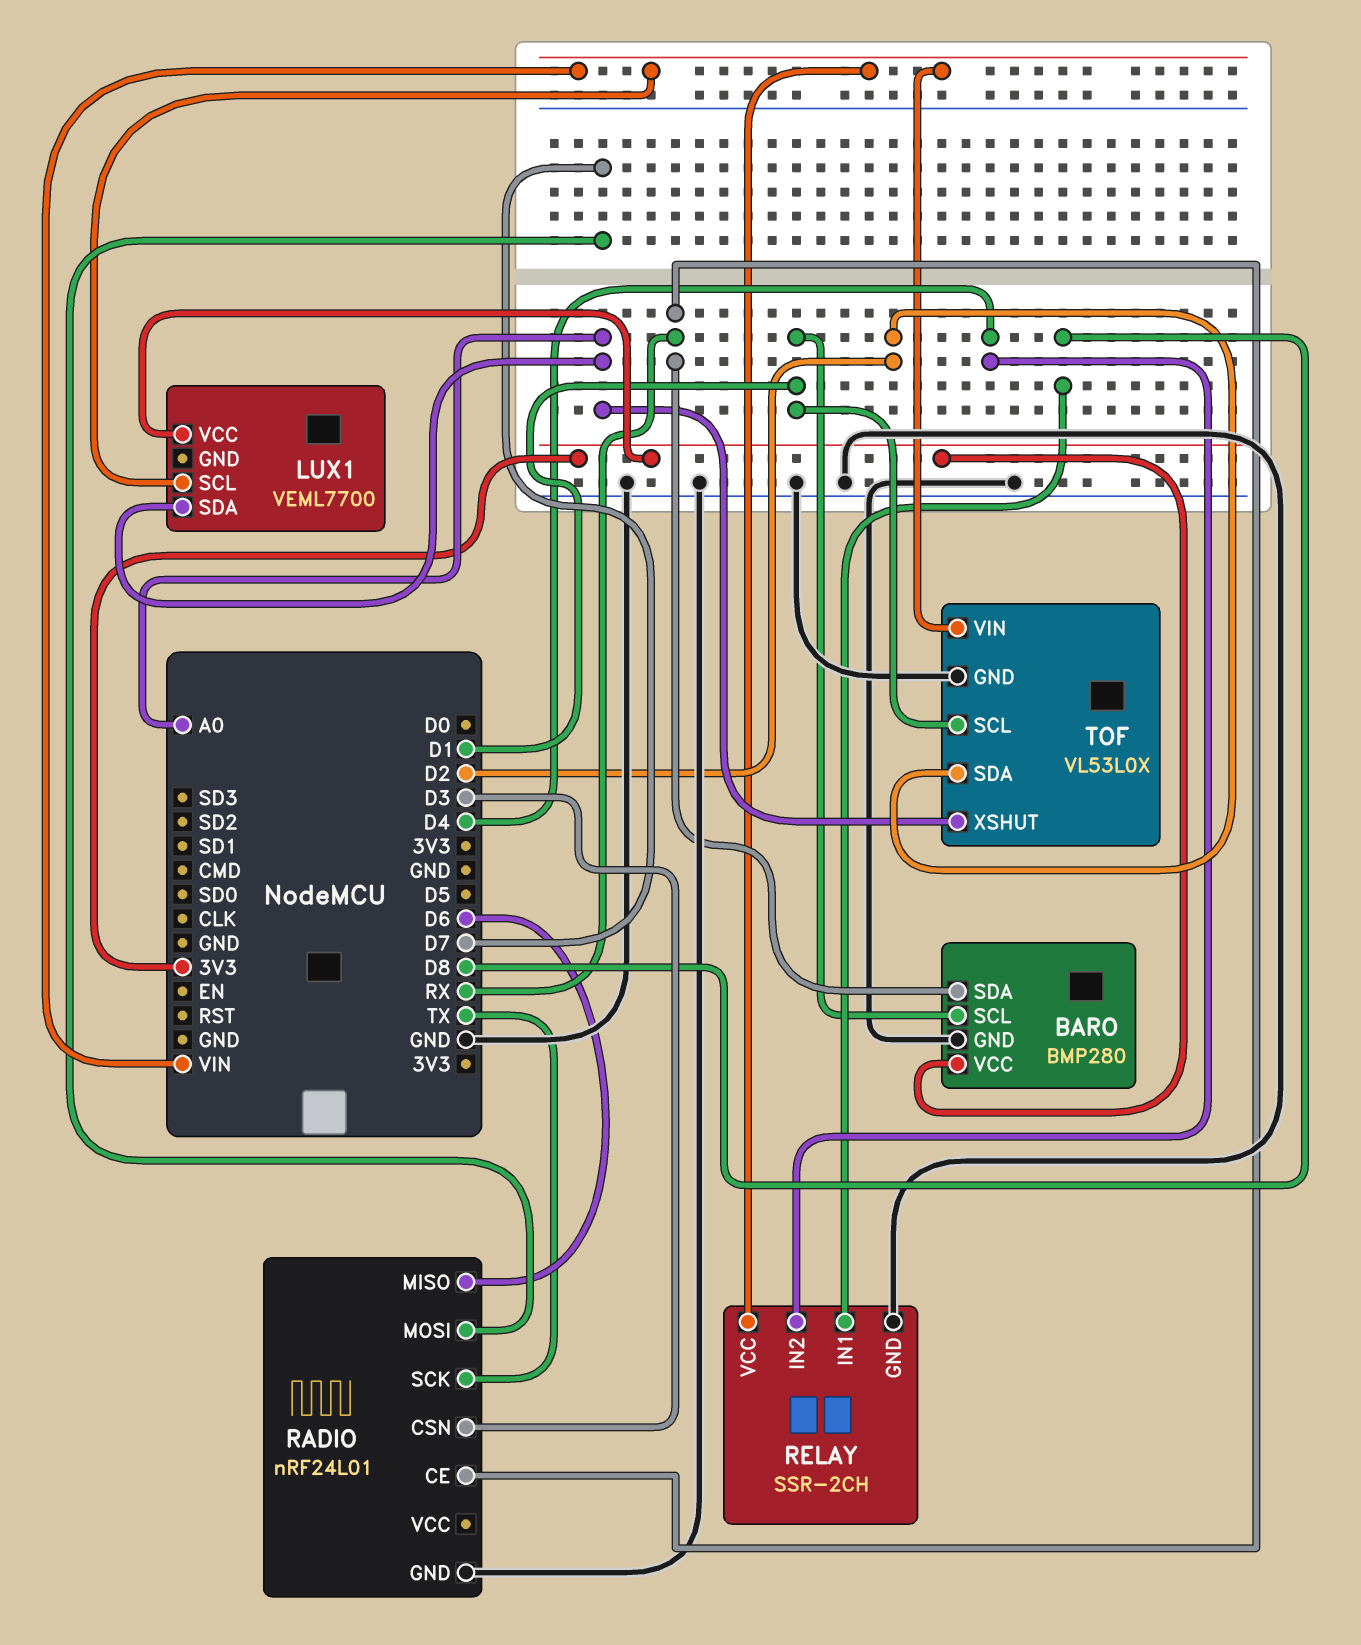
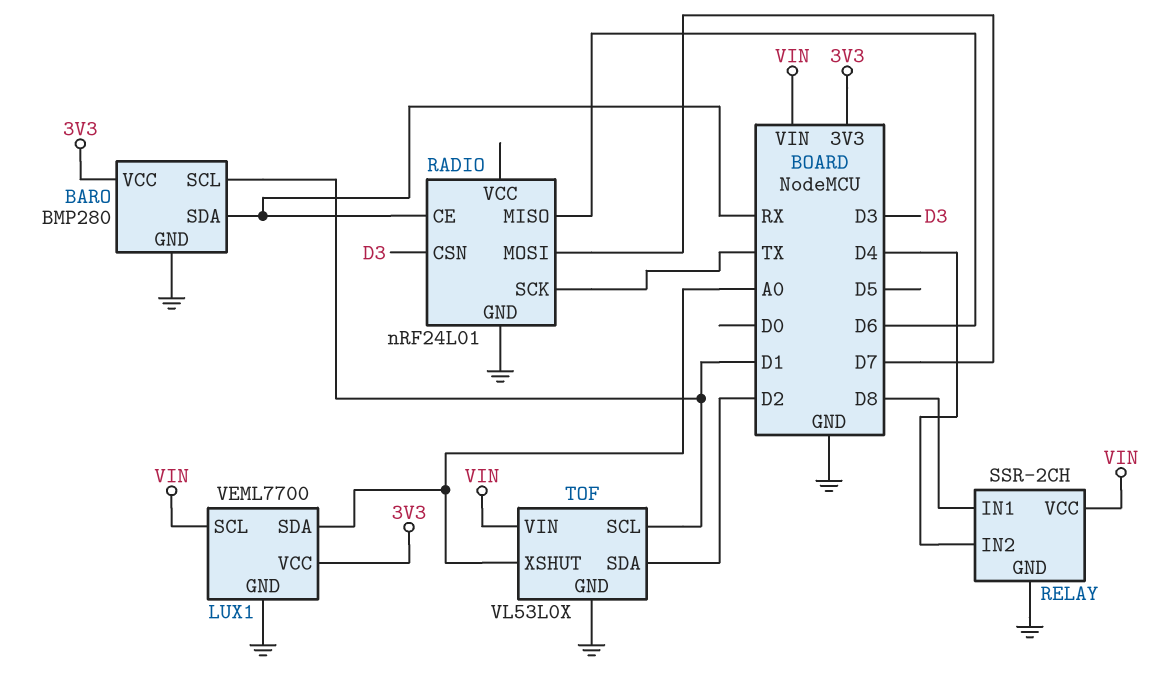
LUX1 pin GND: none -> GND

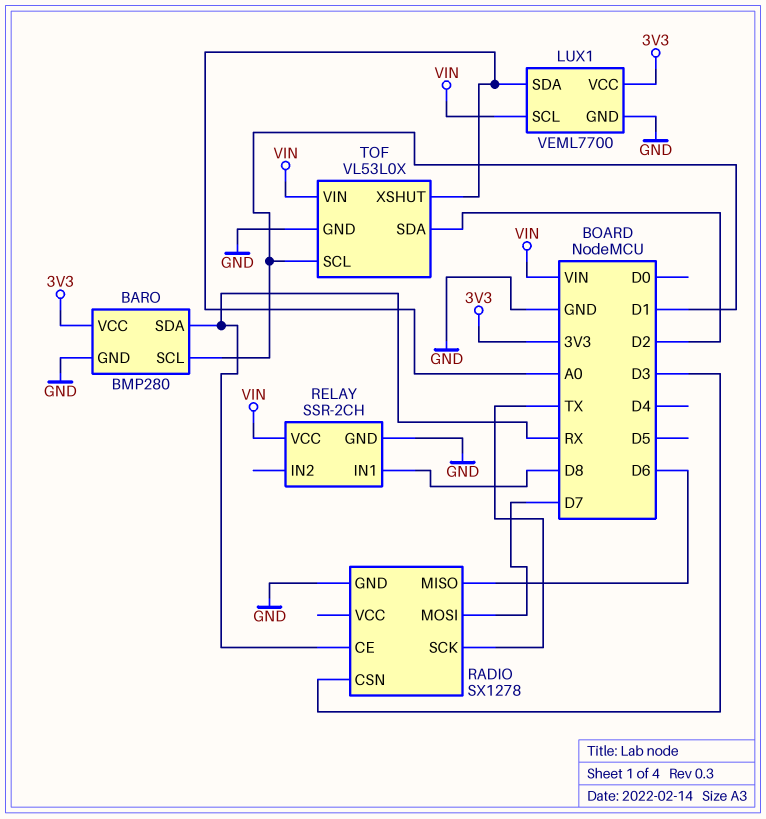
RADIO: nRF24L01 -> SX1278
RELAY pin IN2: D4 -> none

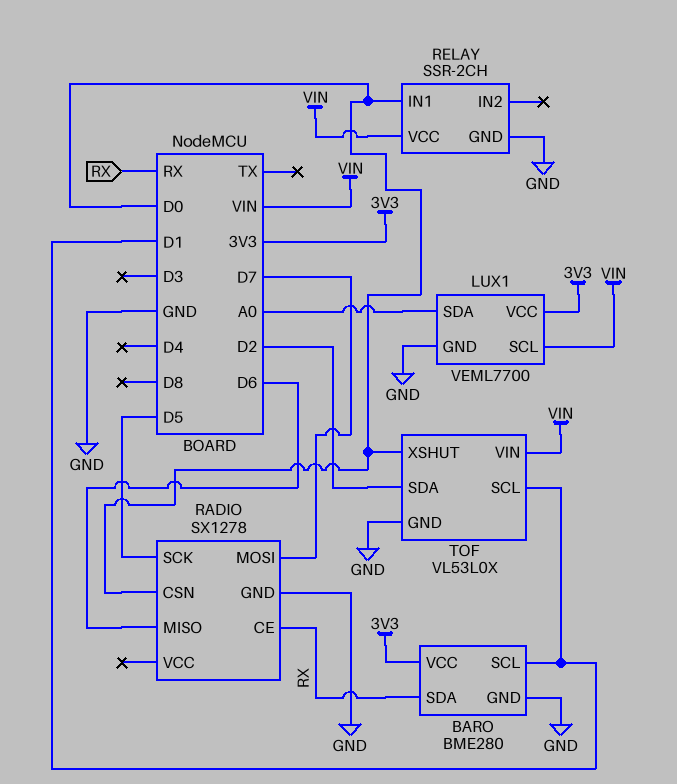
BARO: BMP280 -> BME280
RADIO pin CSN: D3 -> D0
RADIO pin SCK: TX -> D5
RELAY pin IN1: D8 -> D0
TOF pin XSHUT: A0 -> D0

